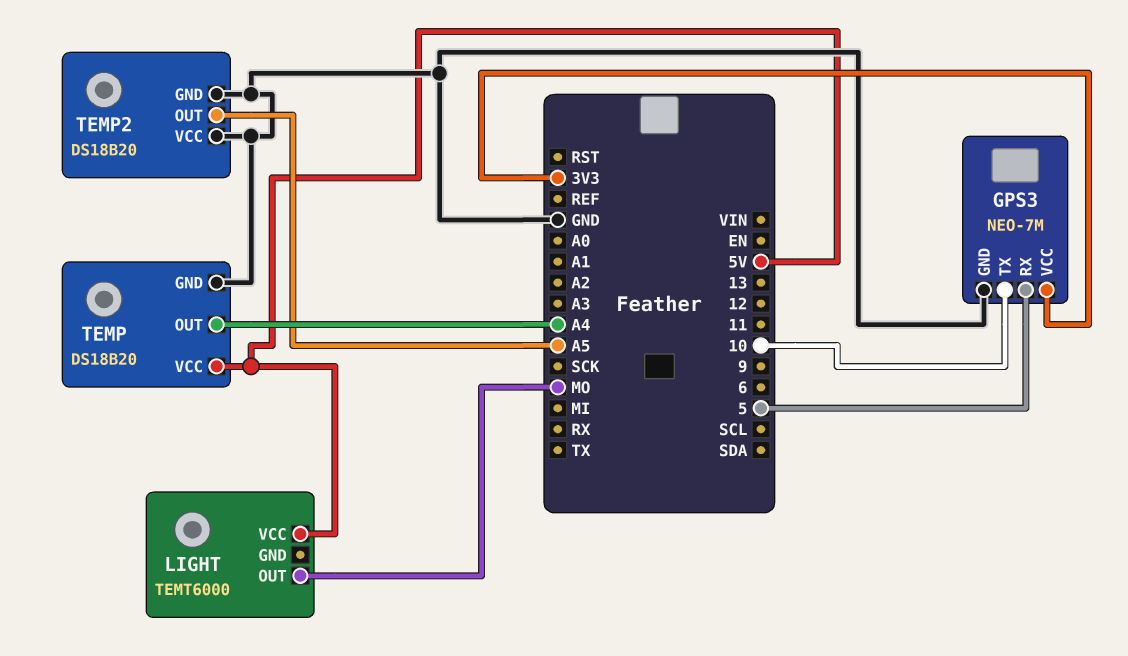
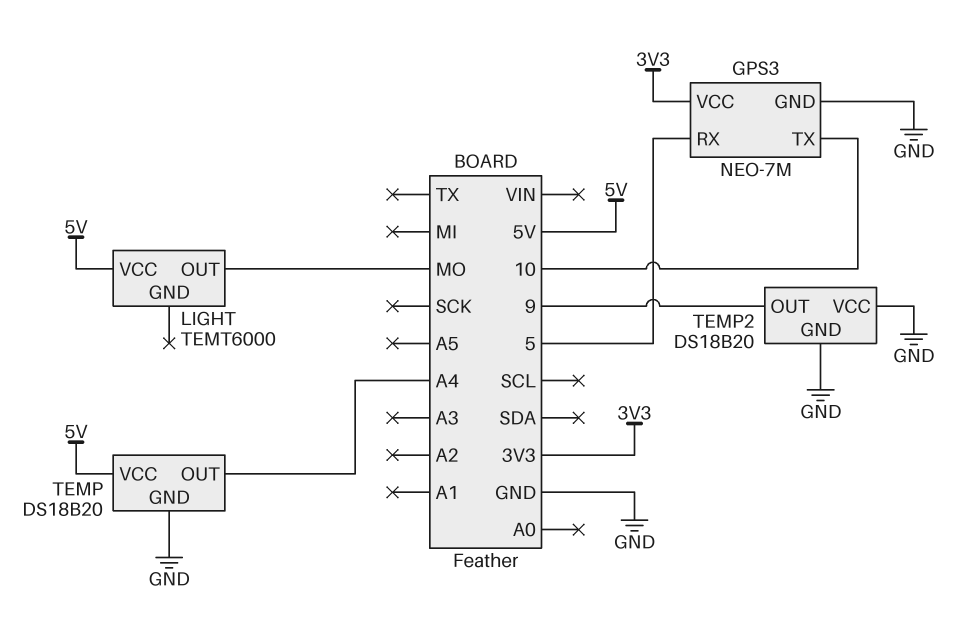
TEMP2 pin OUT: A5 -> 9

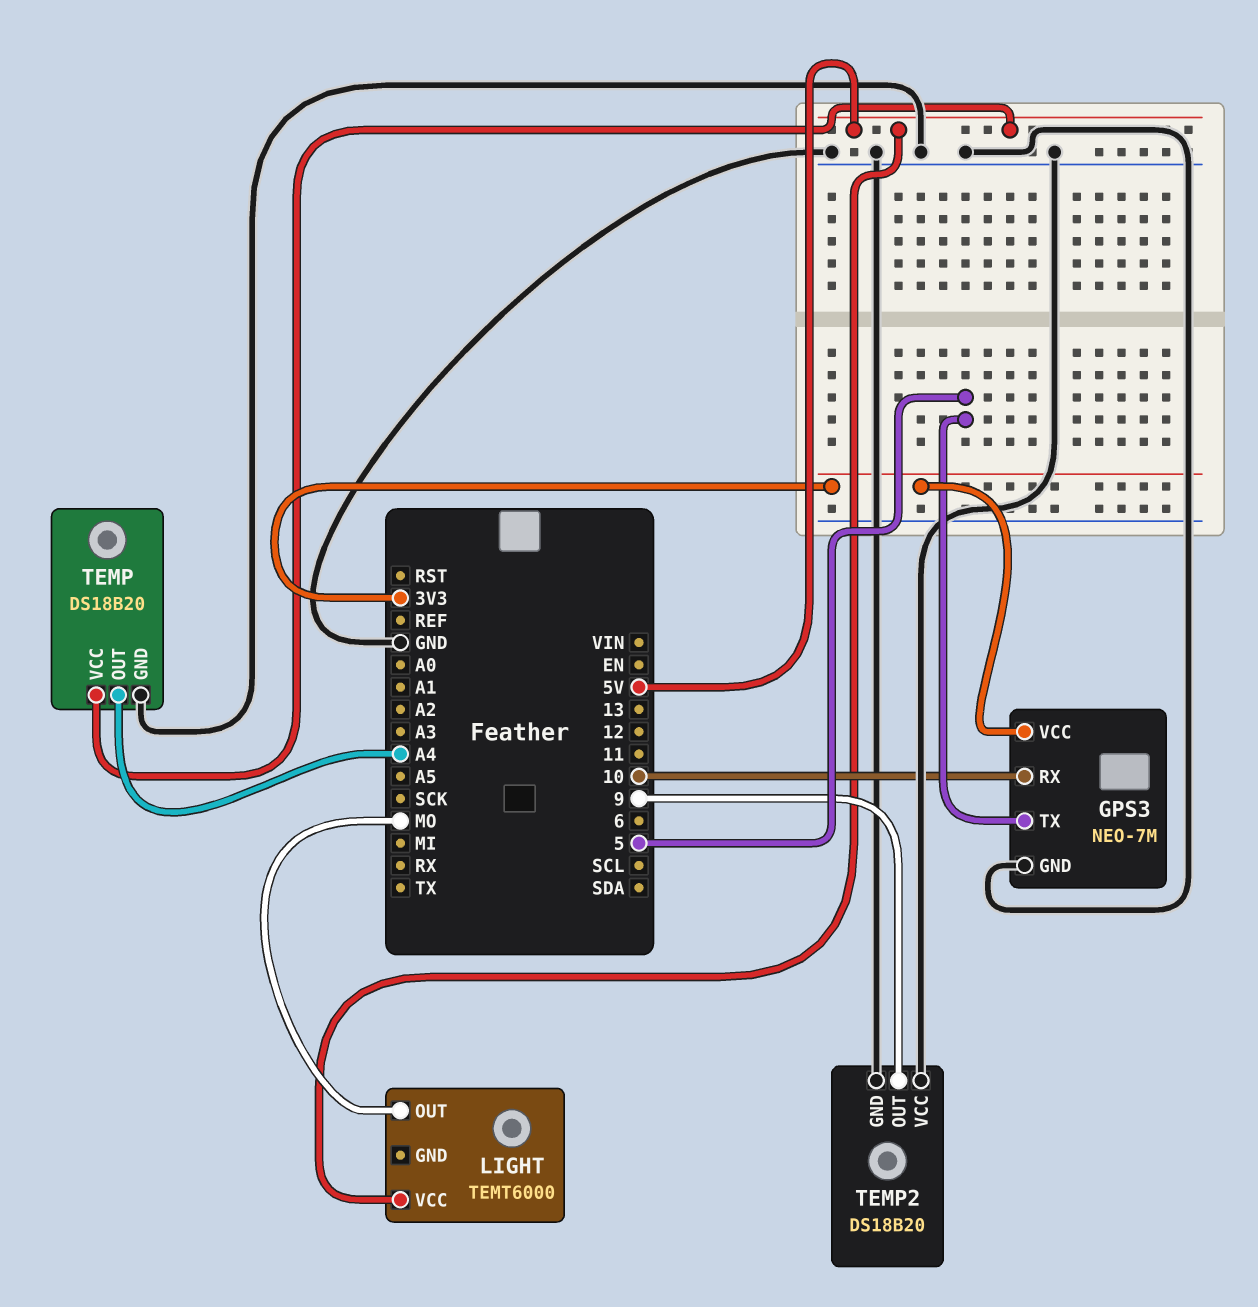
GPS3 pin RX: 5 -> 10
GPS3 pin TX: 10 -> 5

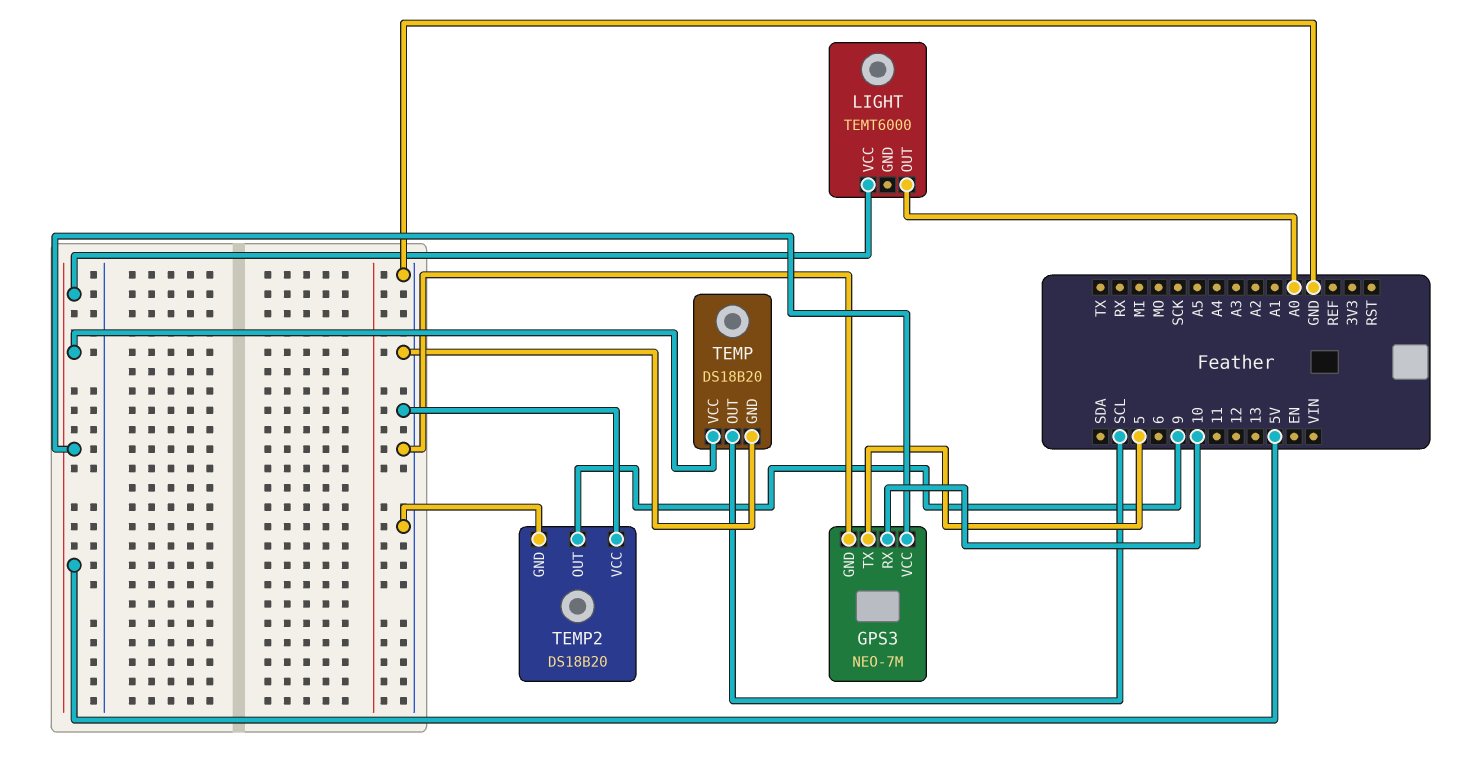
GPS3 pin VCC: 3V3 -> 5V
LIGHT pin OUT: MO -> A0
TEMP pin OUT: A4 -> SCL

